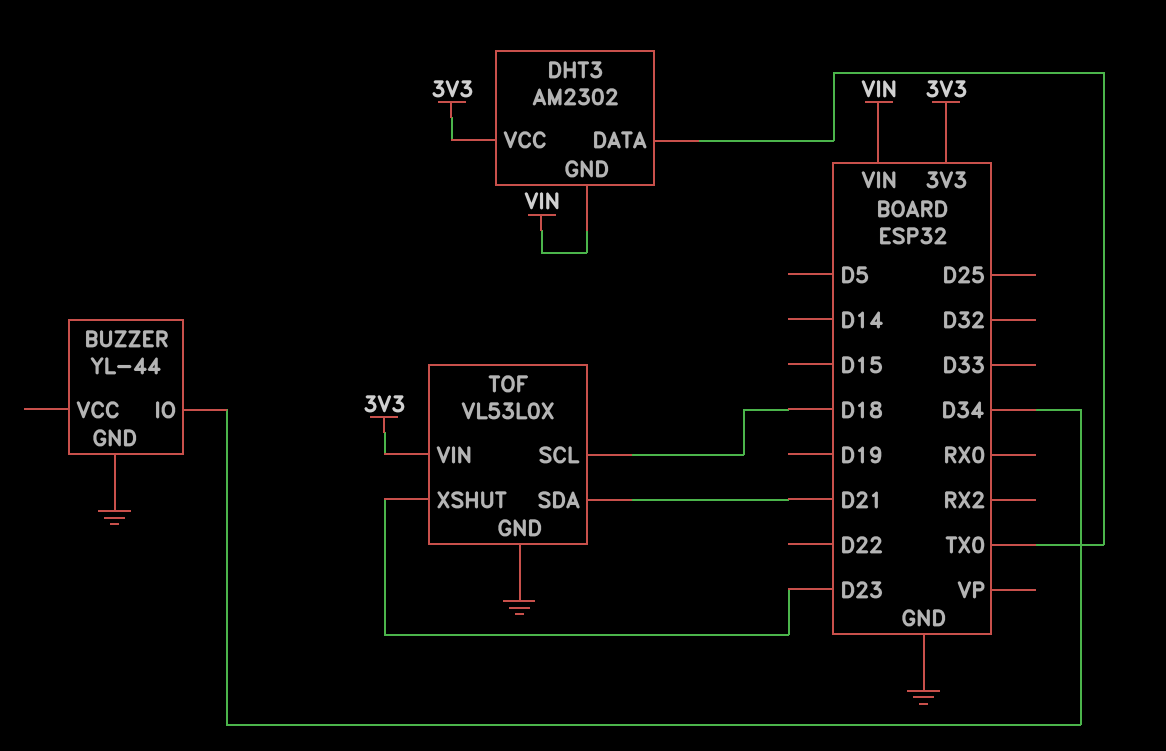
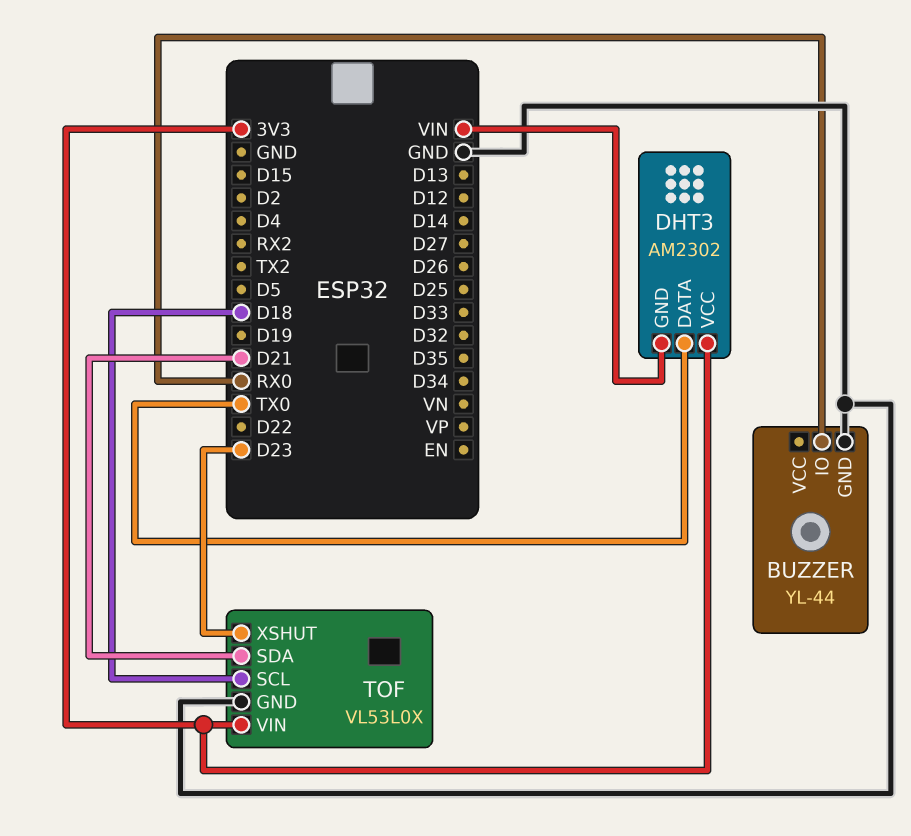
BUZZER pin IO: D34 -> RX0

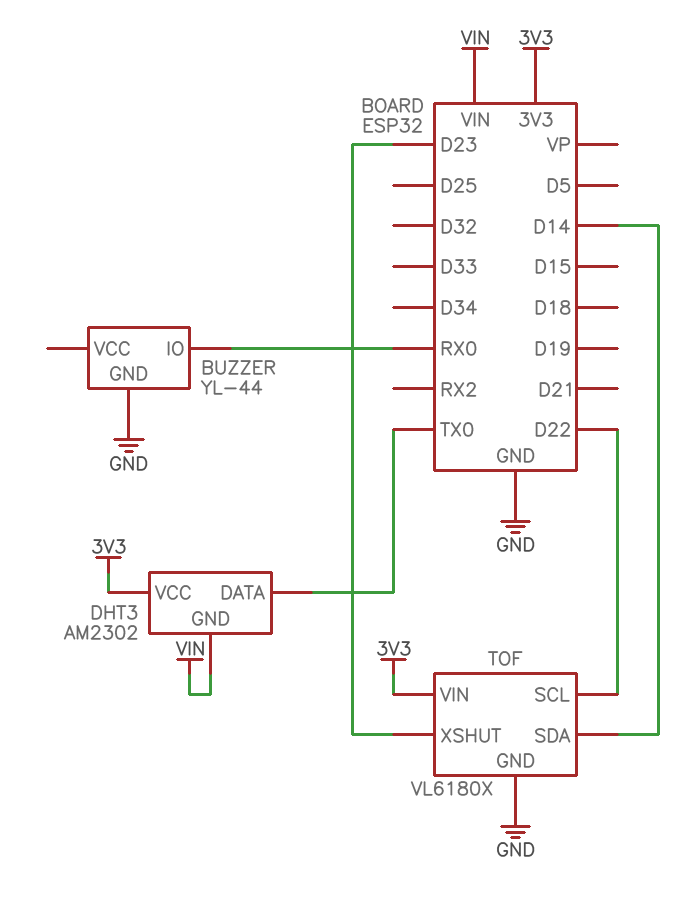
TOF: VL53L0X -> VL6180X
TOF pin SCL: D18 -> D22
TOF pin SDA: D21 -> D14

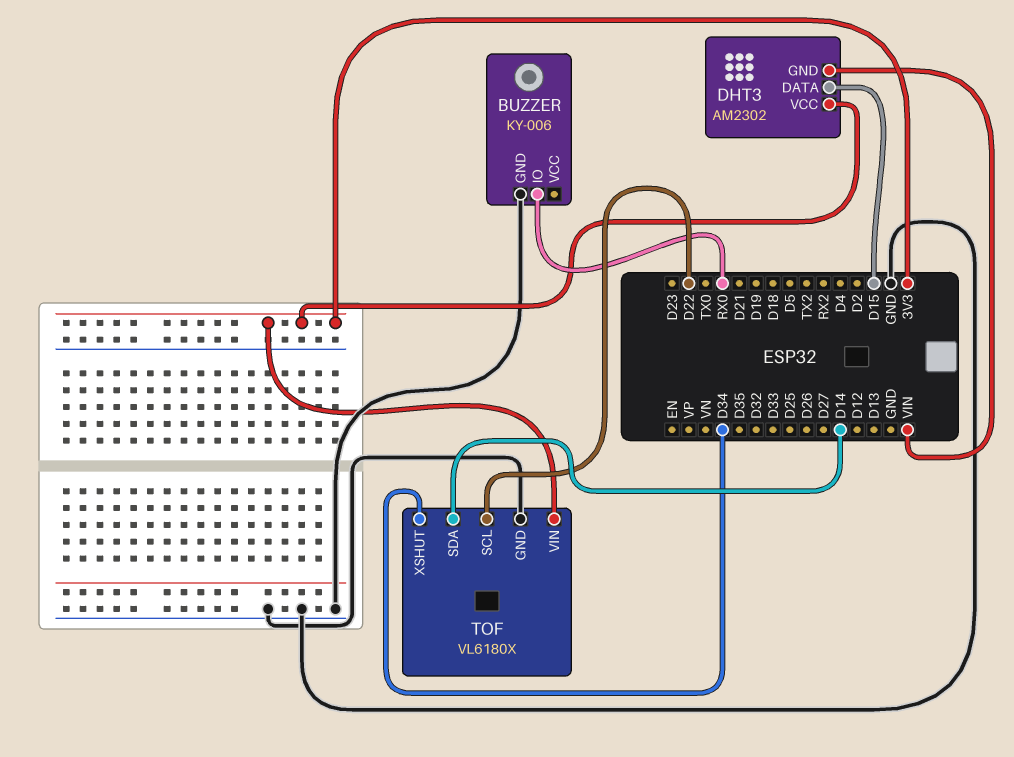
BUZZER: YL-44 -> KY-006
DHT3 pin DATA: TX0 -> D15
TOF pin XSHUT: D23 -> D34

